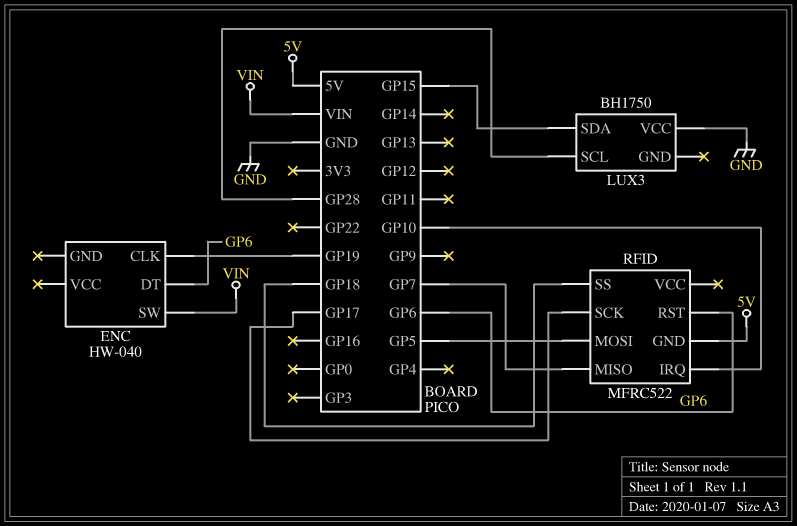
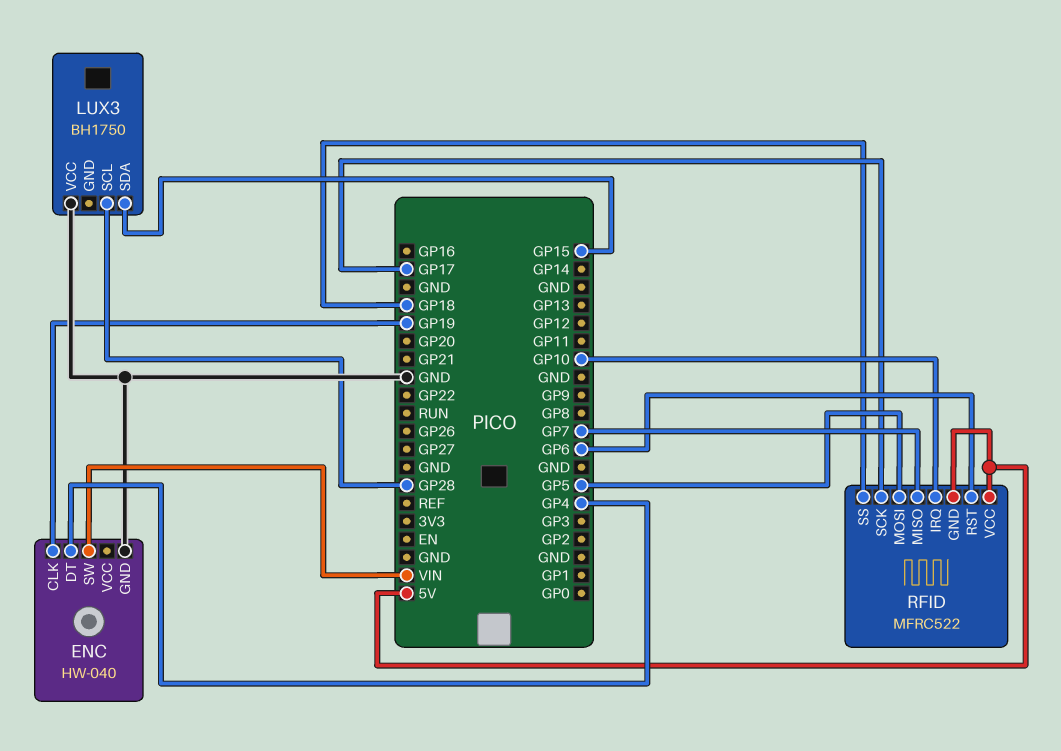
ENC pin DT: GP6 -> GP4
ENC pin GND: none -> GND
RFID pin VCC: none -> 5V

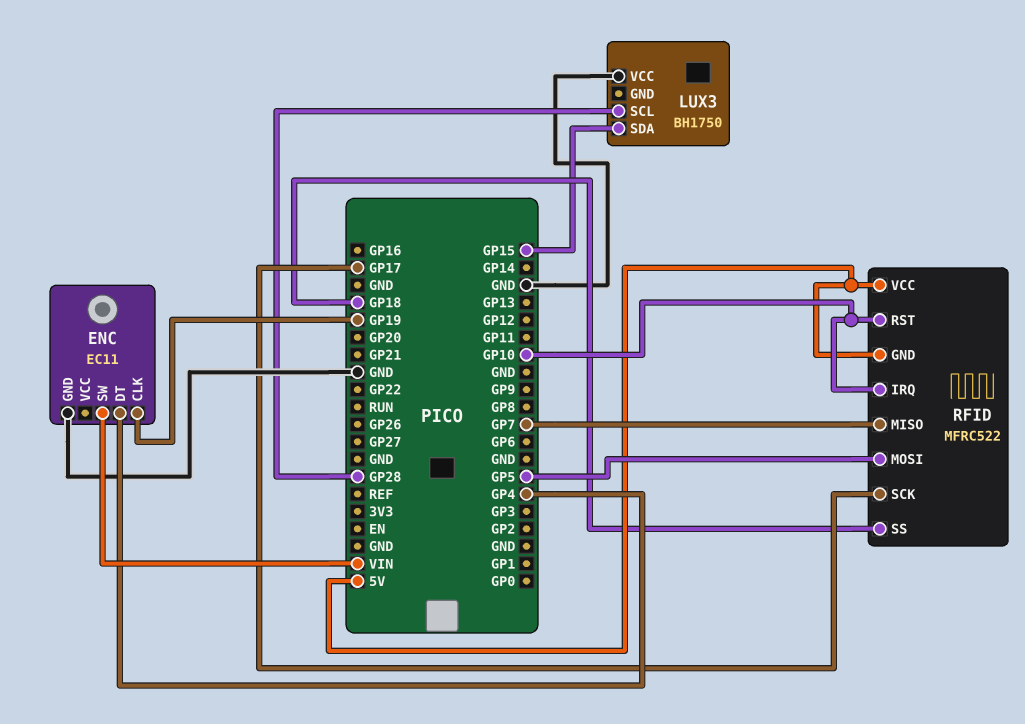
ENC: HW-040 -> EC11
RFID pin RST: GP6 -> GP10

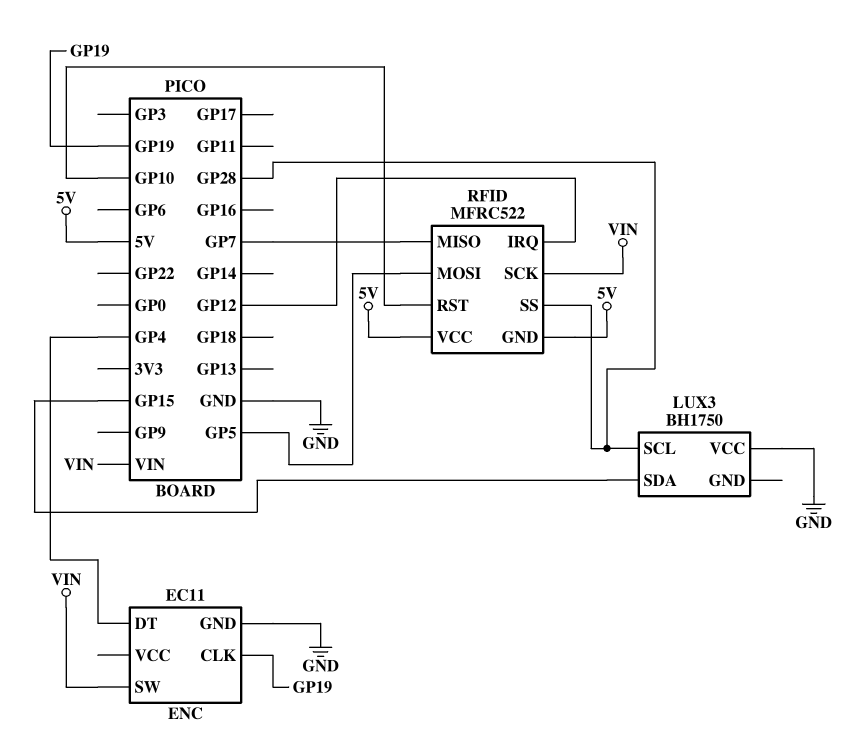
RFID pin IRQ: GP10 -> GP12
RFID pin SCK: GP17 -> VIN
RFID pin SS: GP18 -> GP28

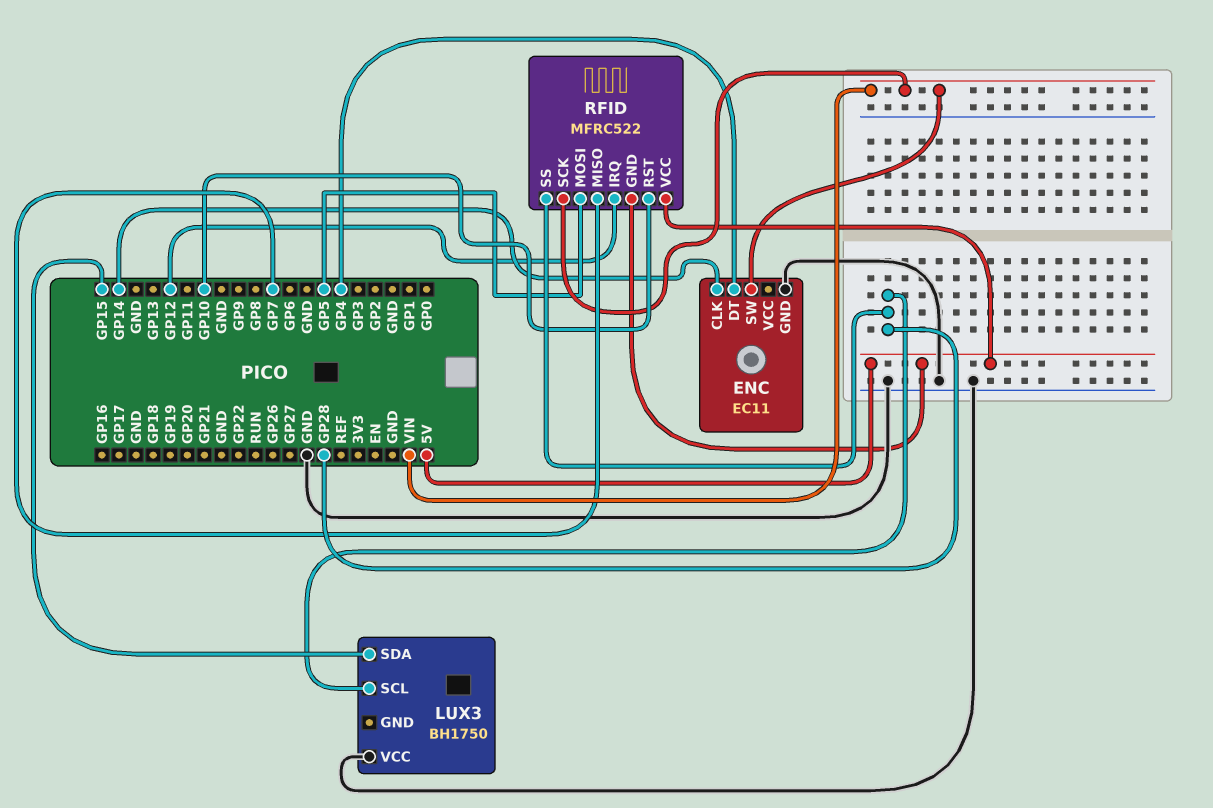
ENC pin CLK: GP19 -> GP14

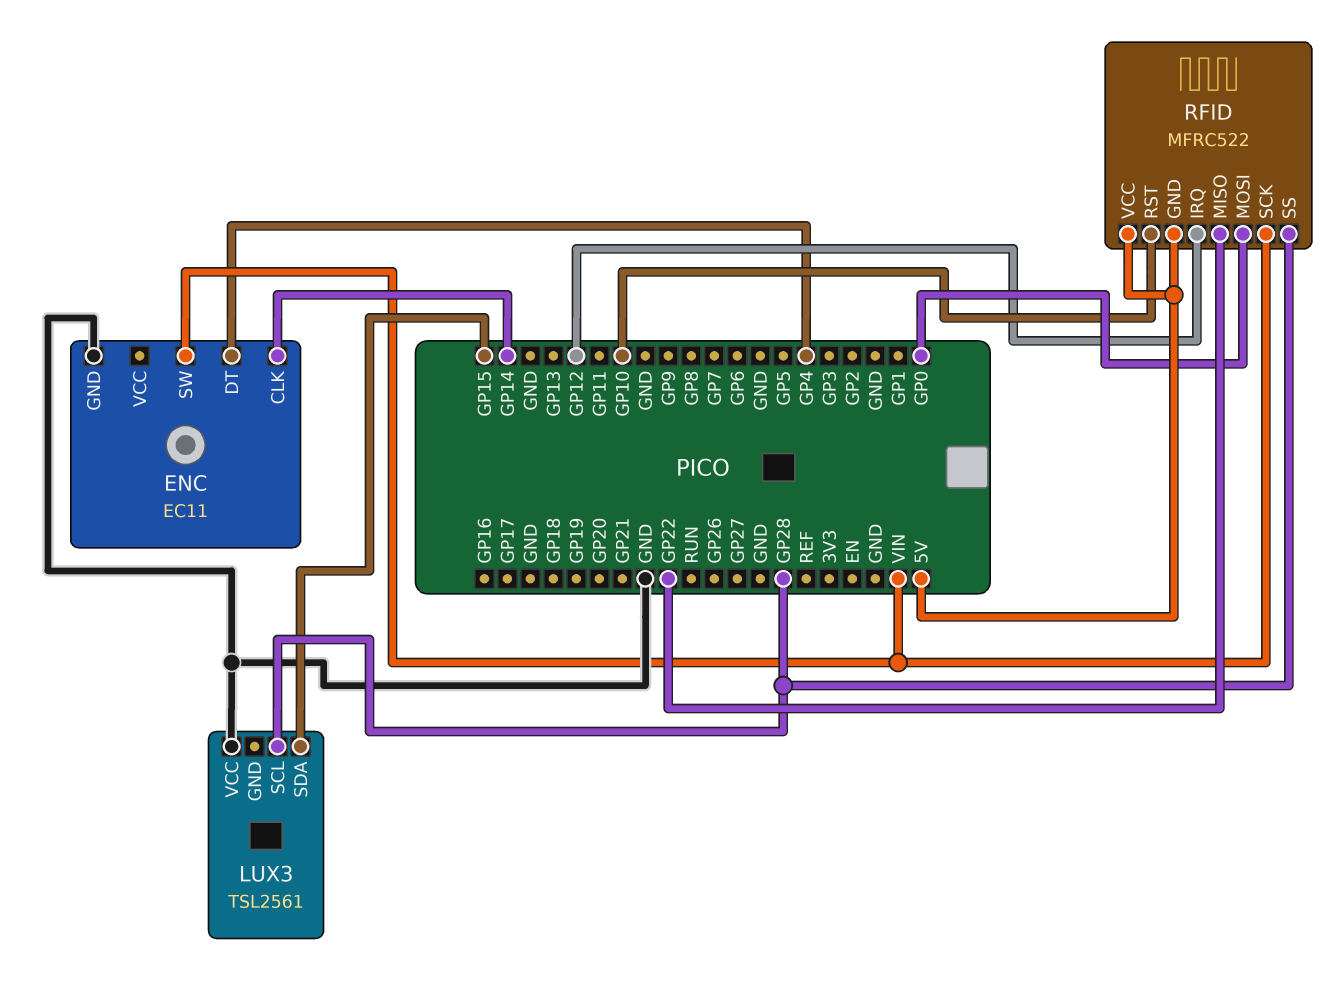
LUX3: BH1750 -> TSL2561
RFID pin MISO: GP7 -> GP22
RFID pin MOSI: GP5 -> GP0

